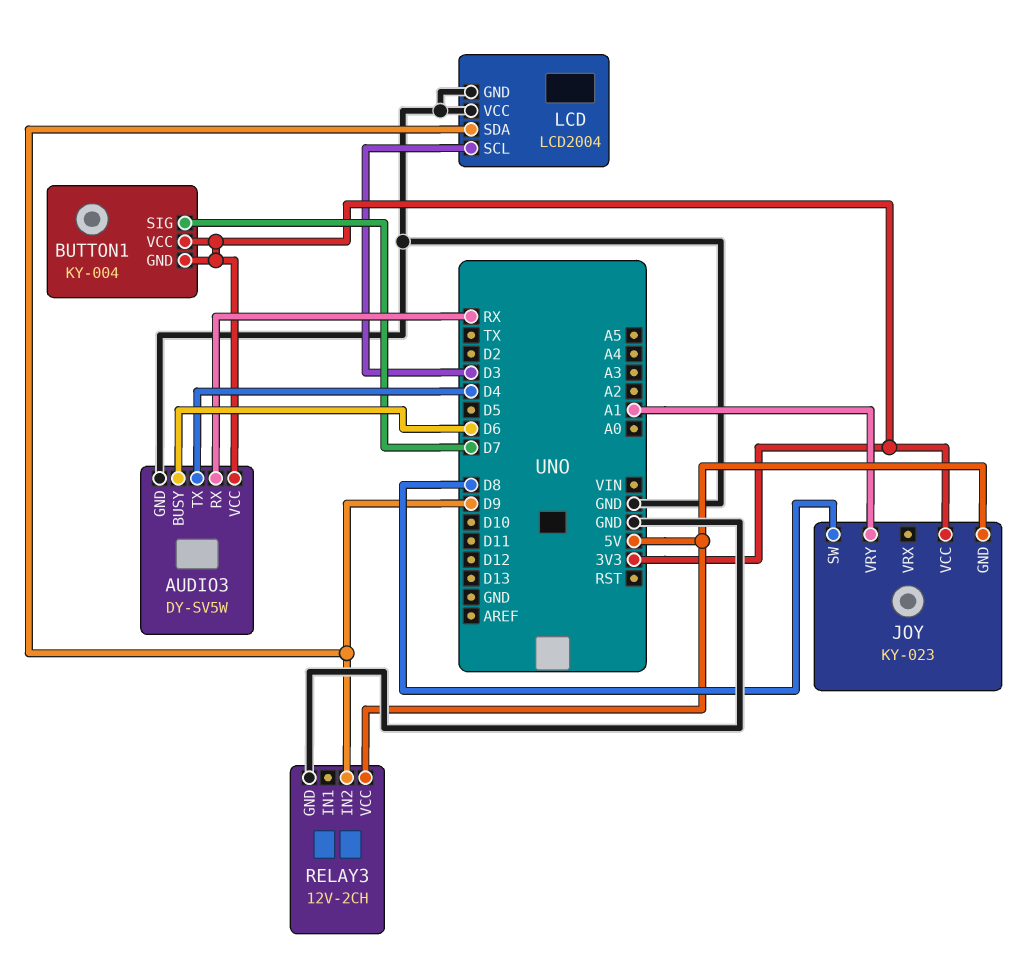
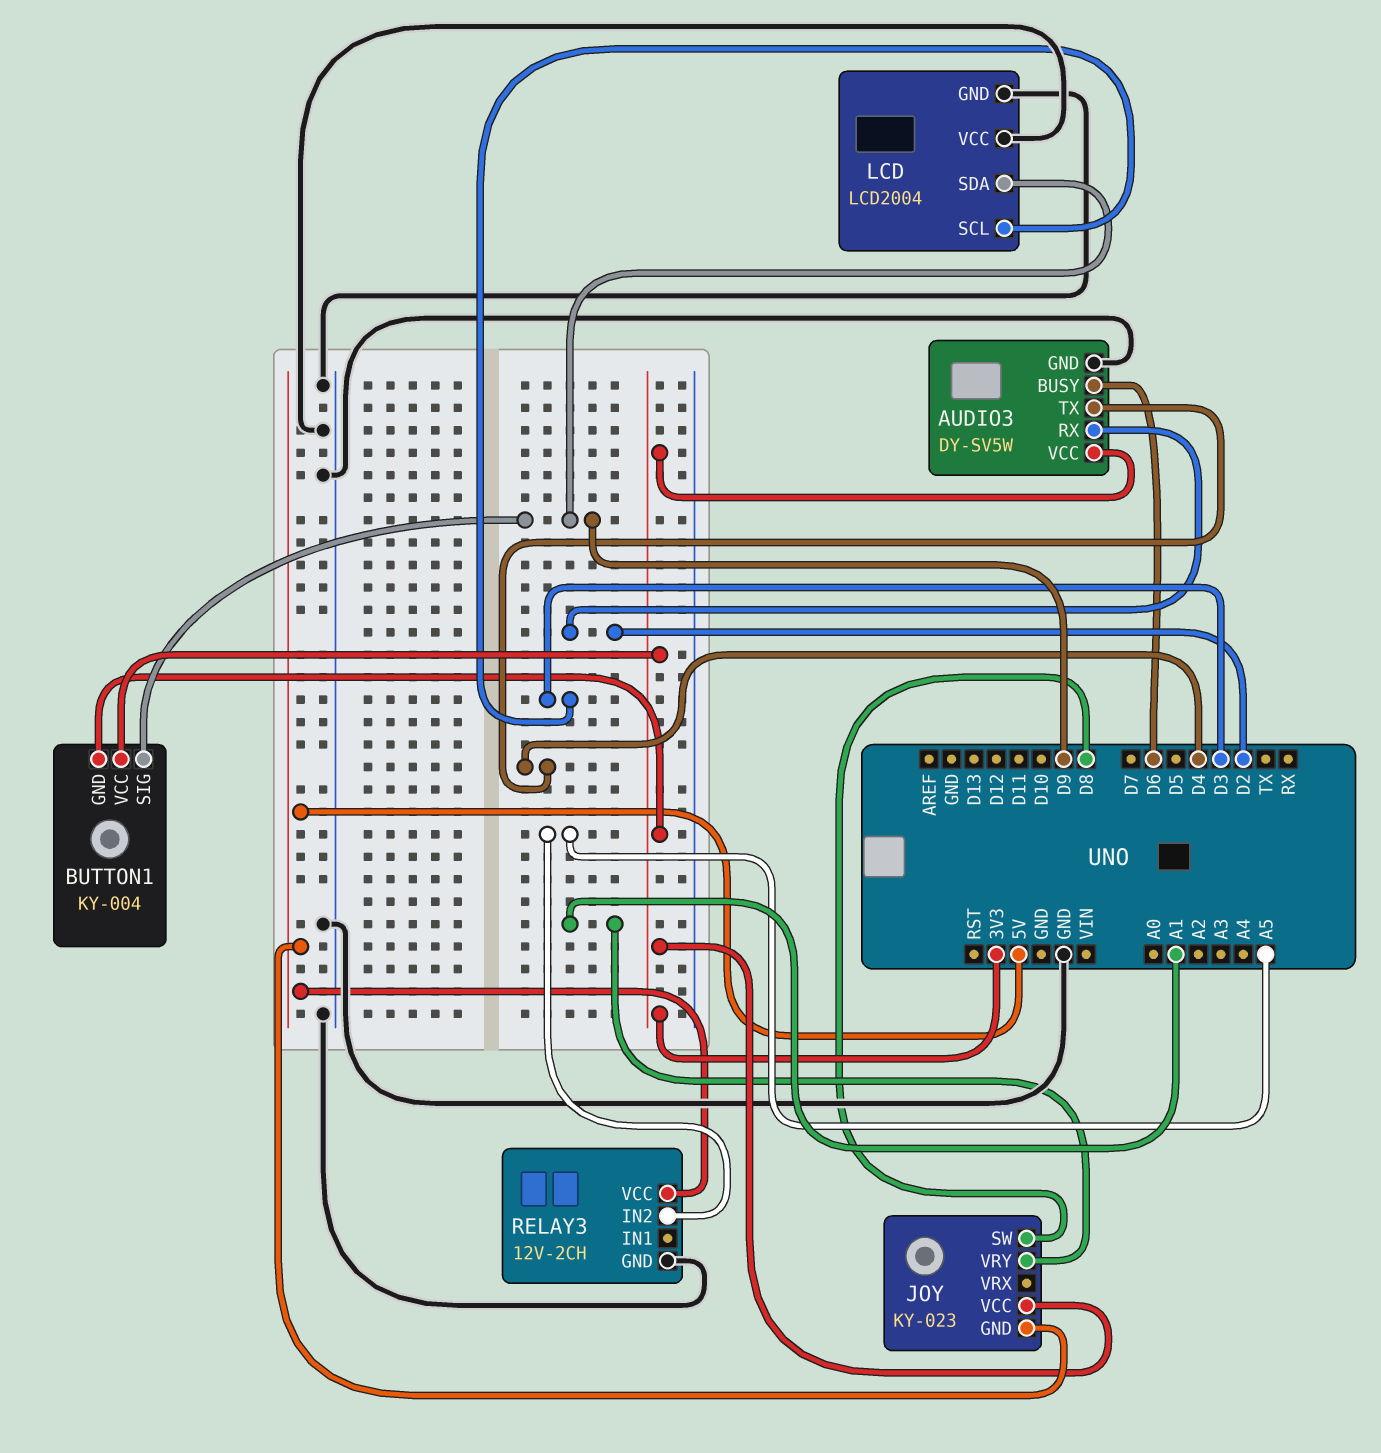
AUDIO3 pin RX: RX -> D2
BUTTON1 pin SIG: D7 -> D9
RELAY3 pin IN2: D9 -> A5

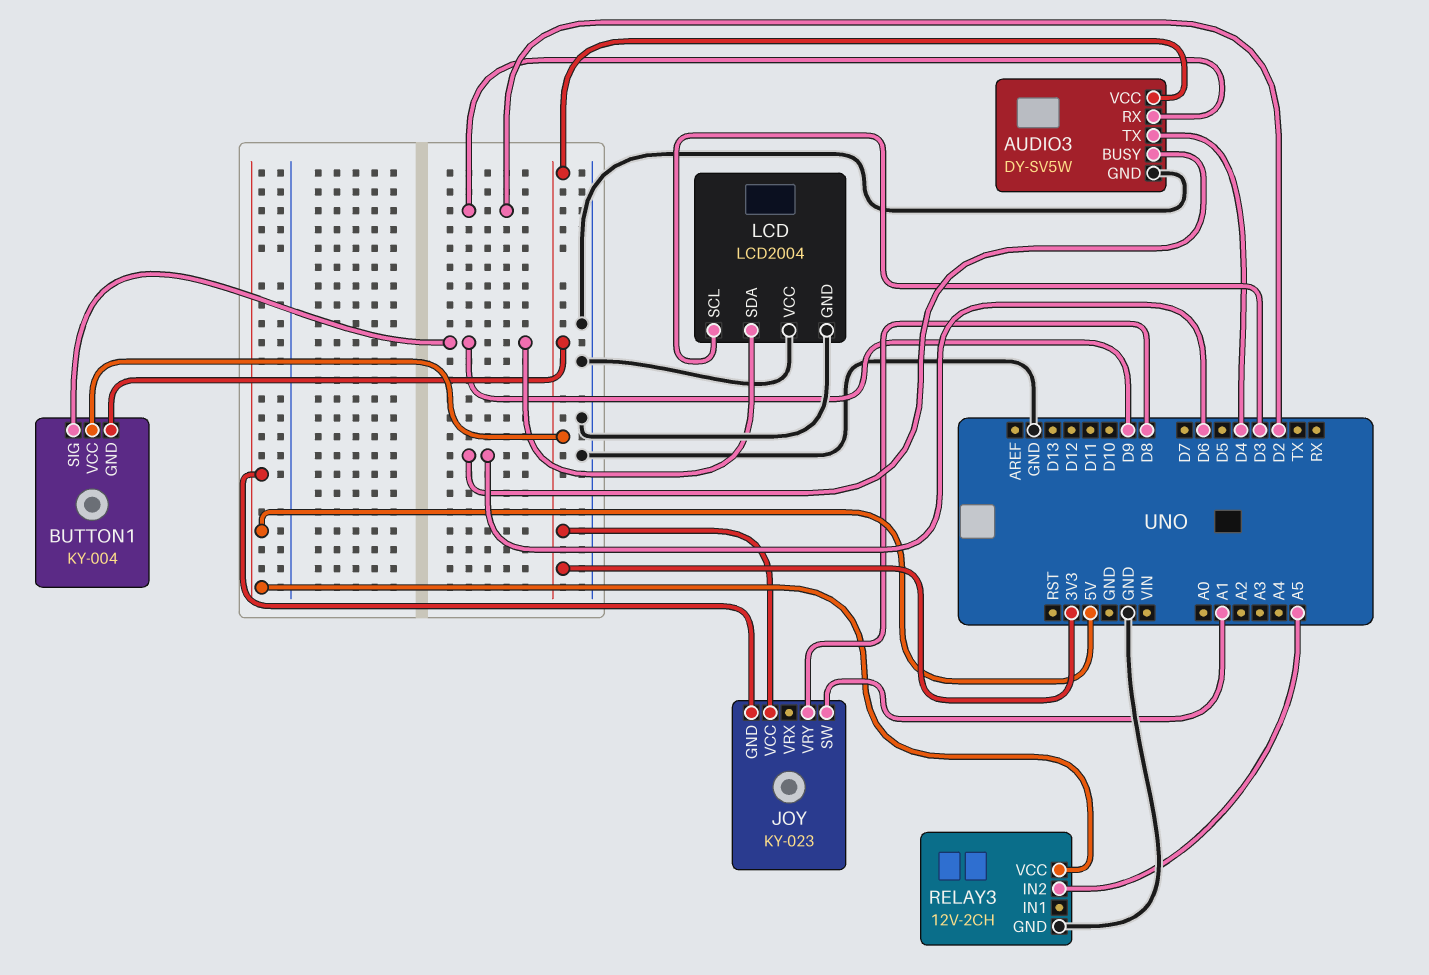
JOY pin SW: D8 -> A1
JOY pin VRY: A1 -> D8

